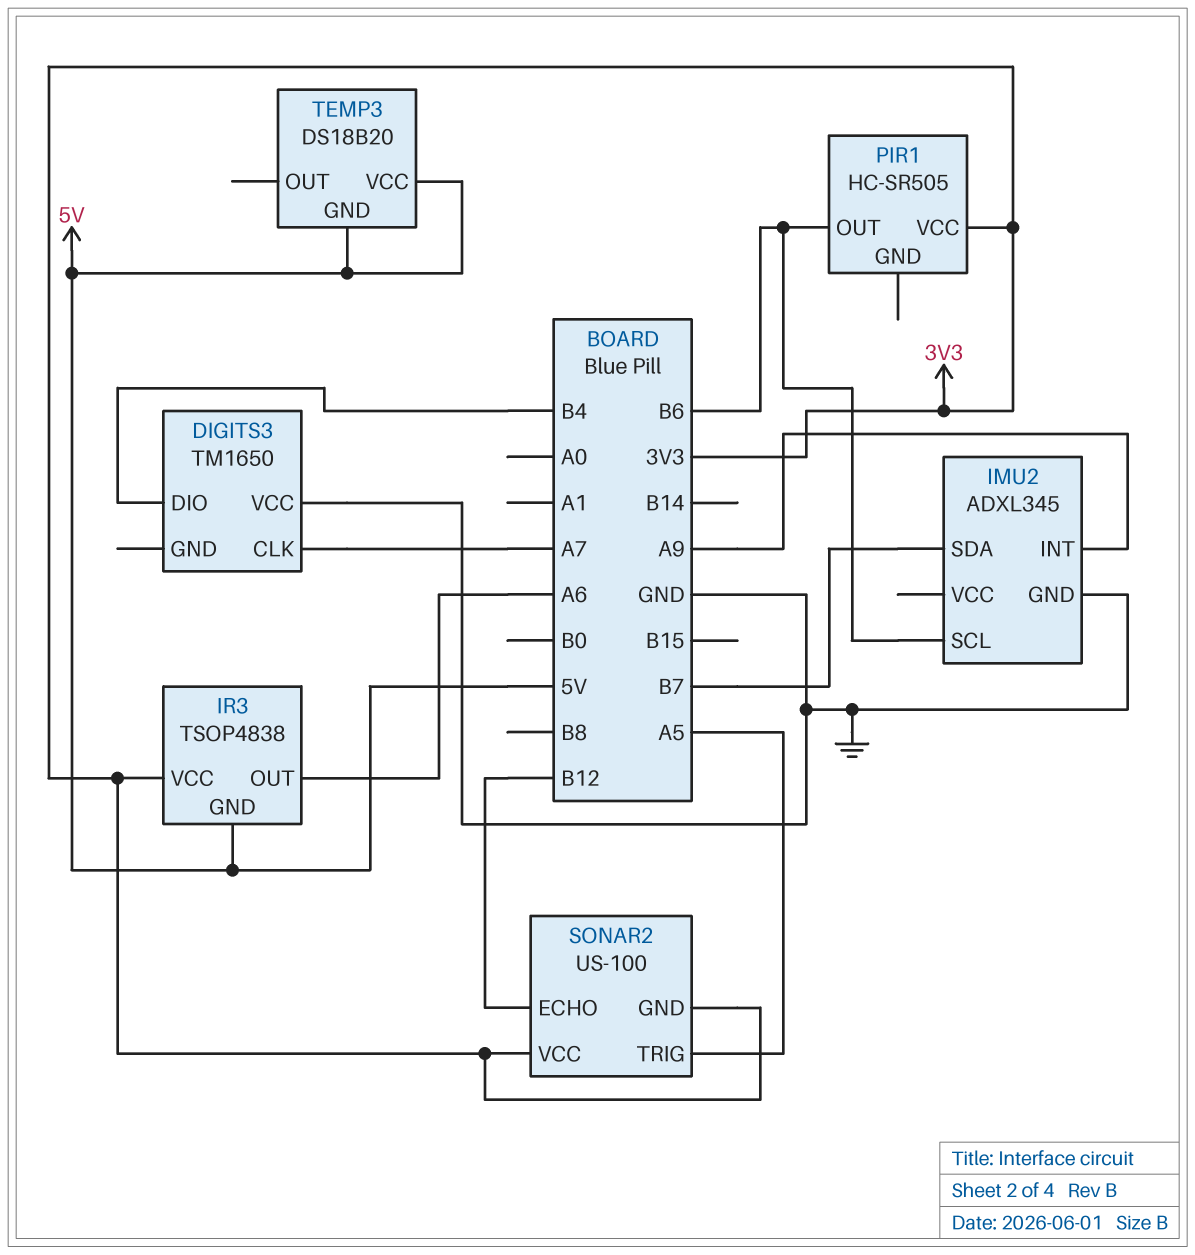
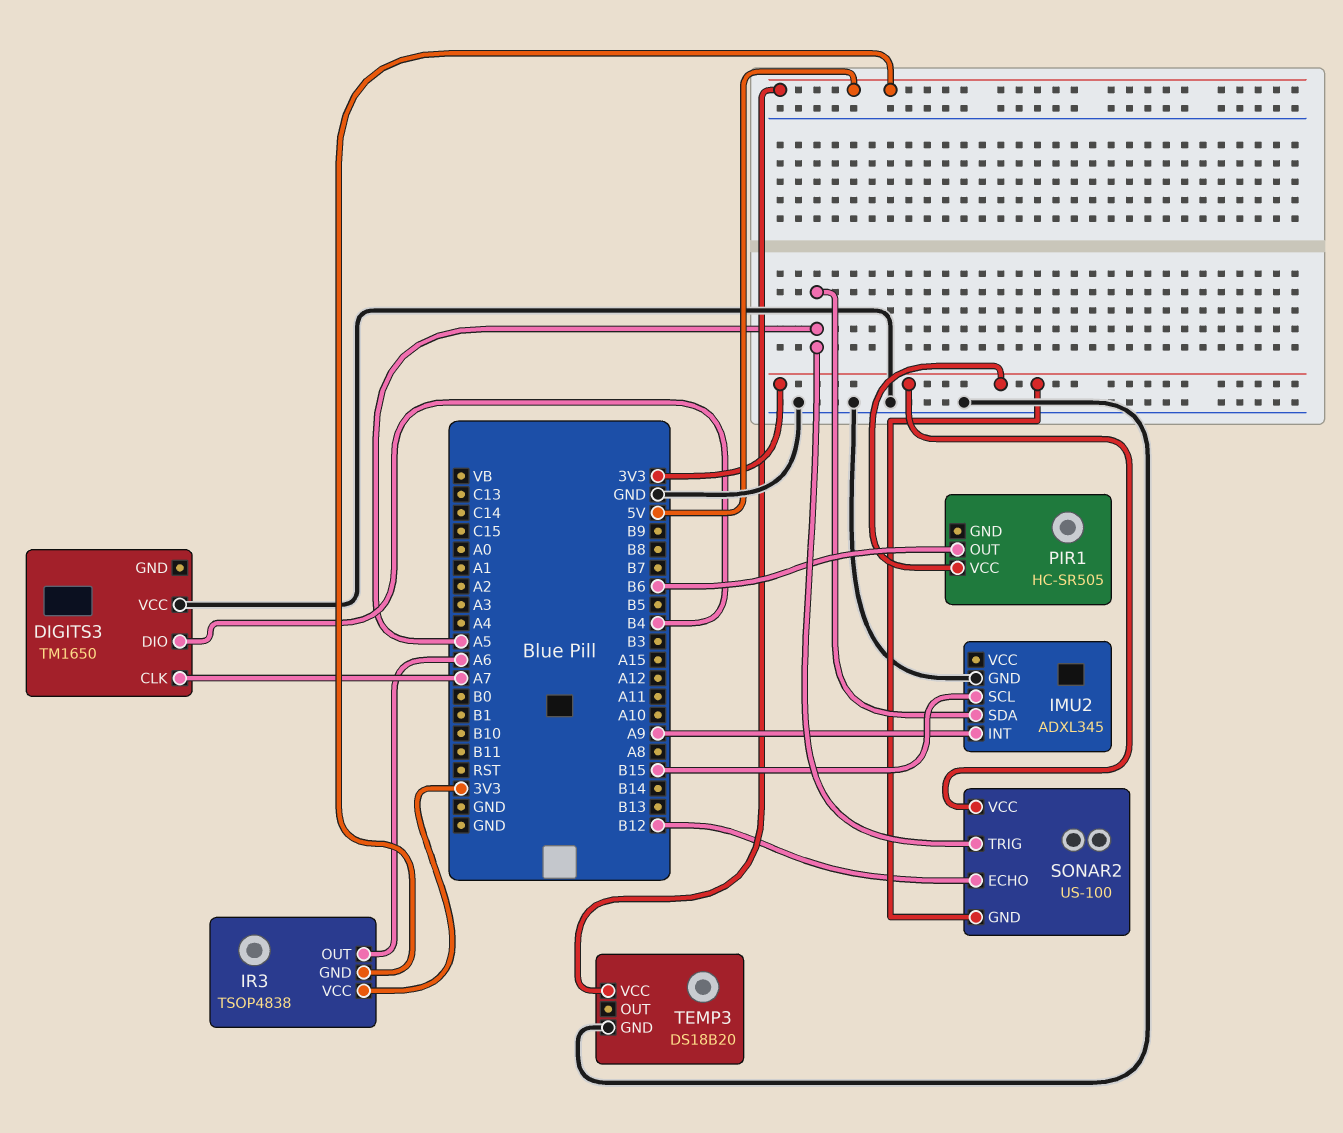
IMU2 pin SCL: B6 -> B15
IMU2 pin SDA: B7 -> A5
TEMP3 pin GND: 5V -> GND

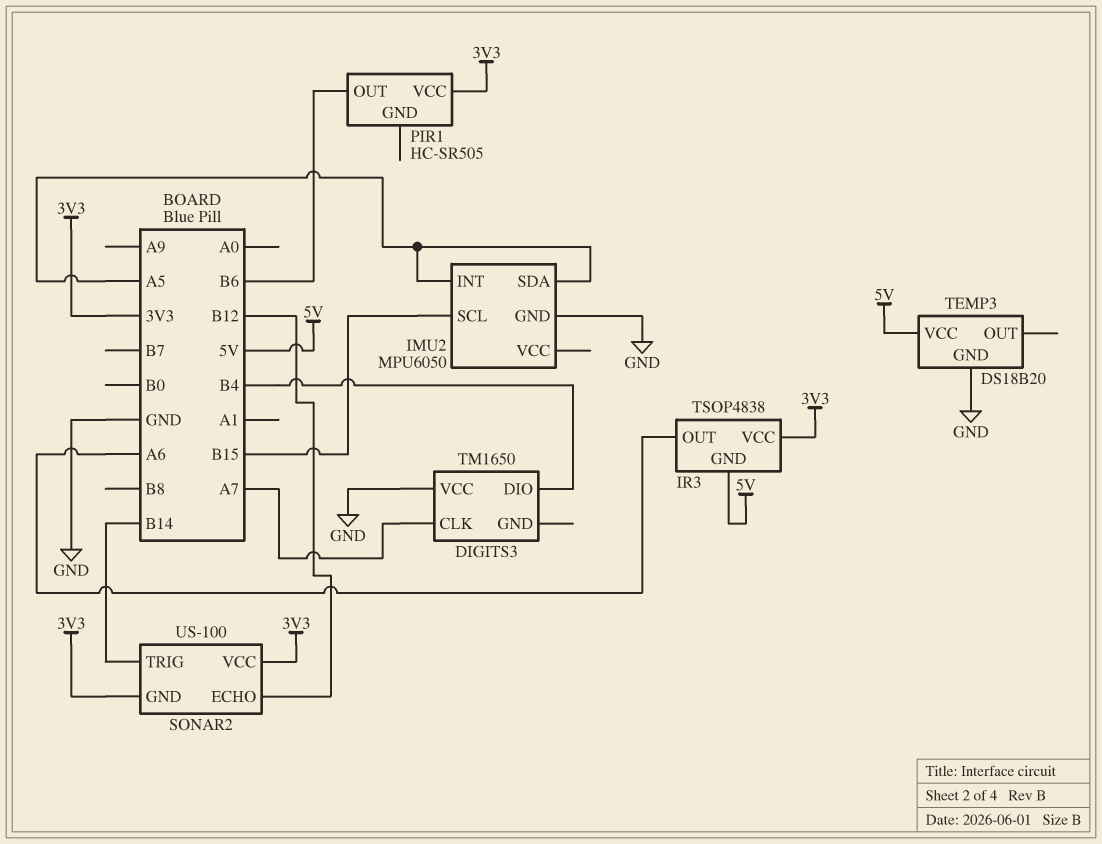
IMU2: ADXL345 -> MPU6050
IMU2 pin INT: A9 -> A5
SONAR2 pin TRIG: A5 -> B14

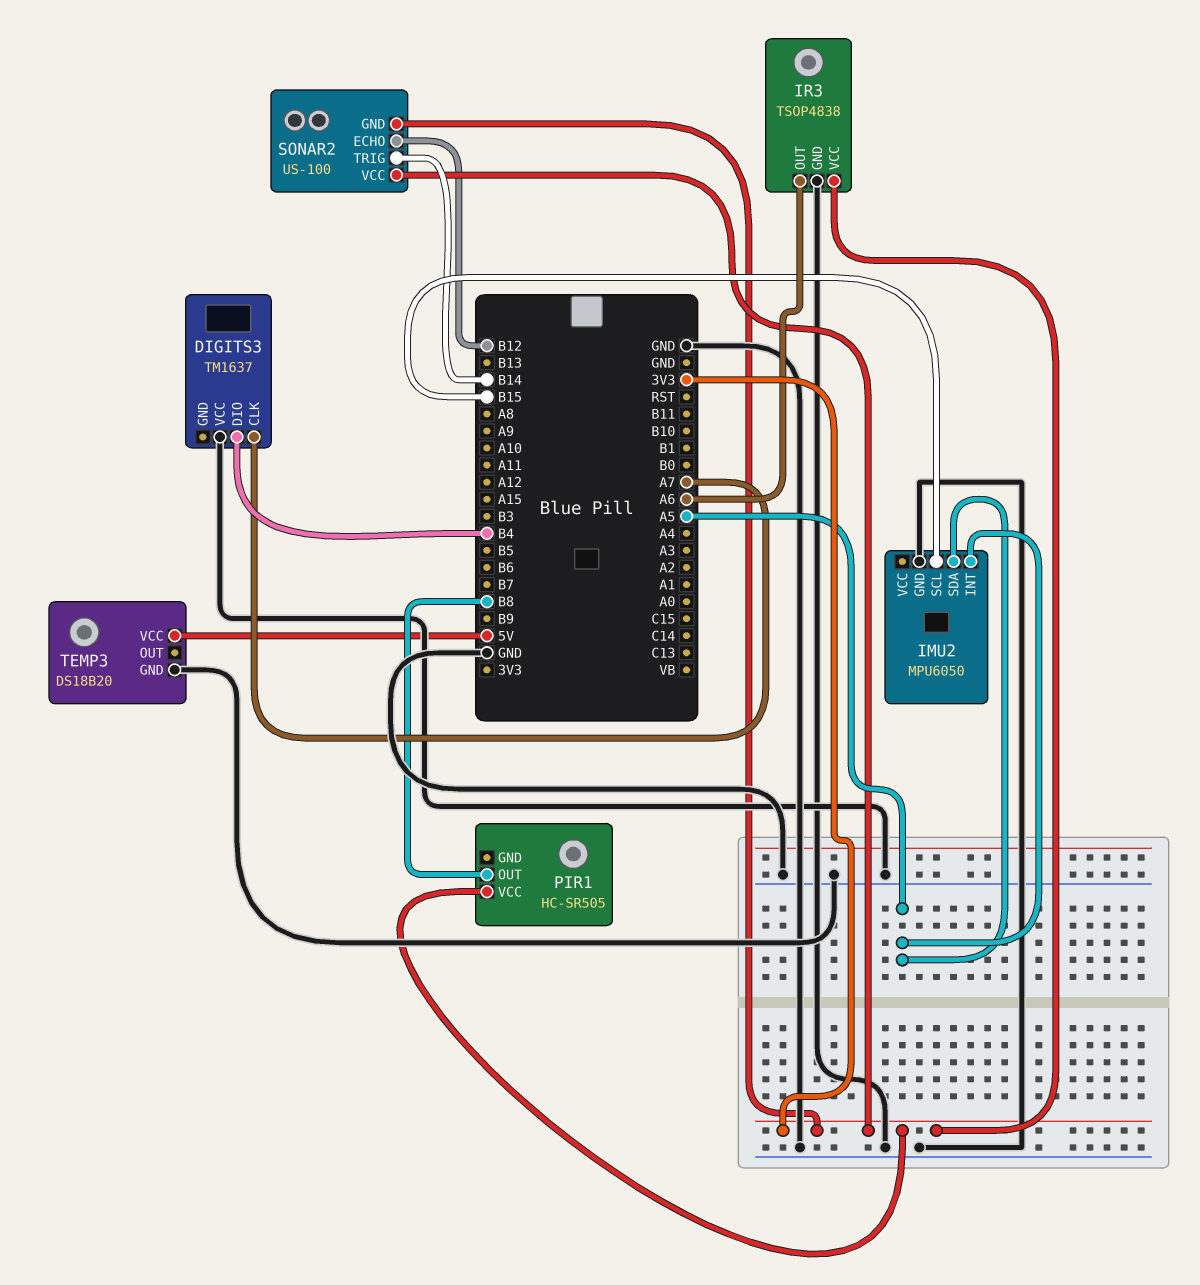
DIGITS3: TM1650 -> TM1637
IR3 pin GND: 5V -> GND
PIR1 pin OUT: B6 -> B8

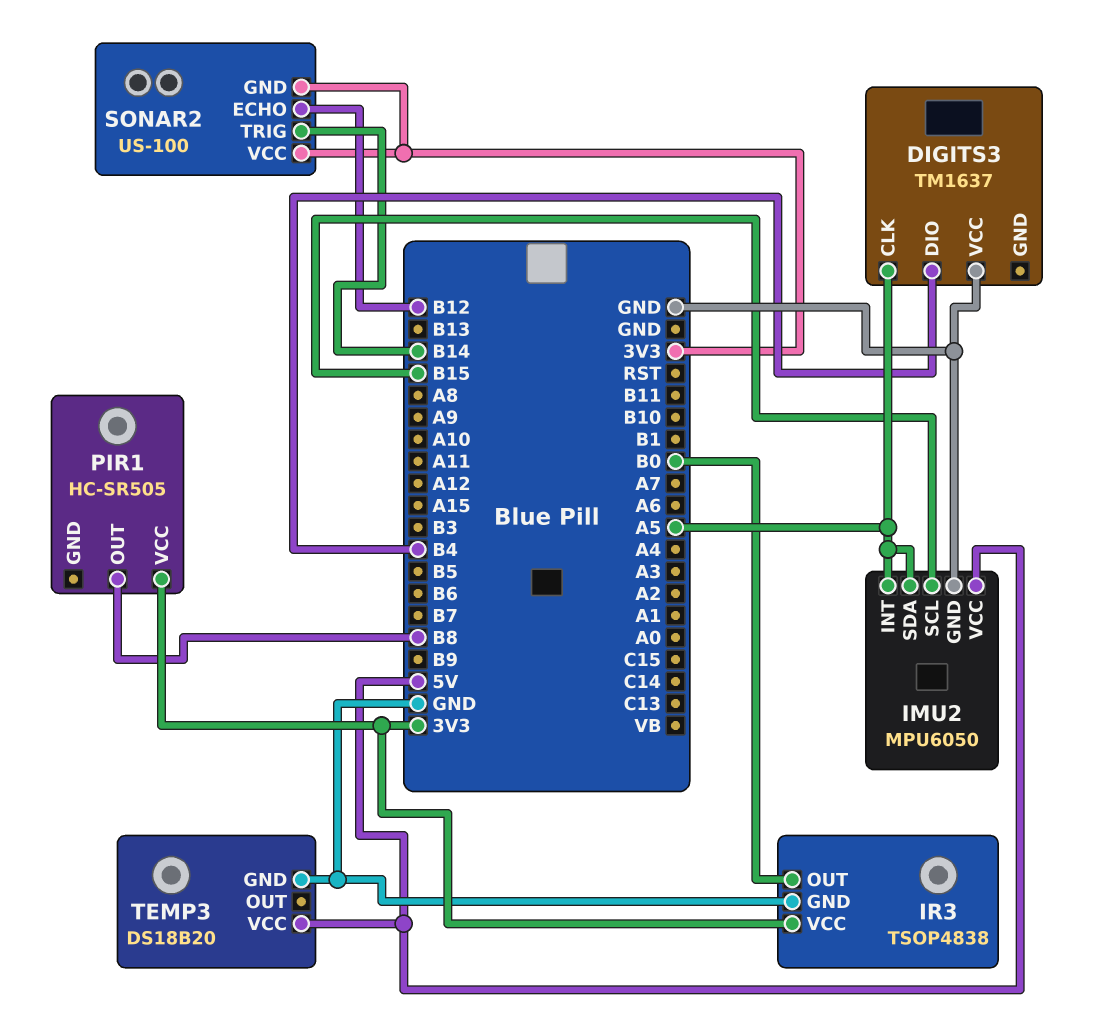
DIGITS3 pin CLK: A7 -> A5
IMU2 pin VCC: none -> 5V
IR3 pin OUT: A6 -> B0

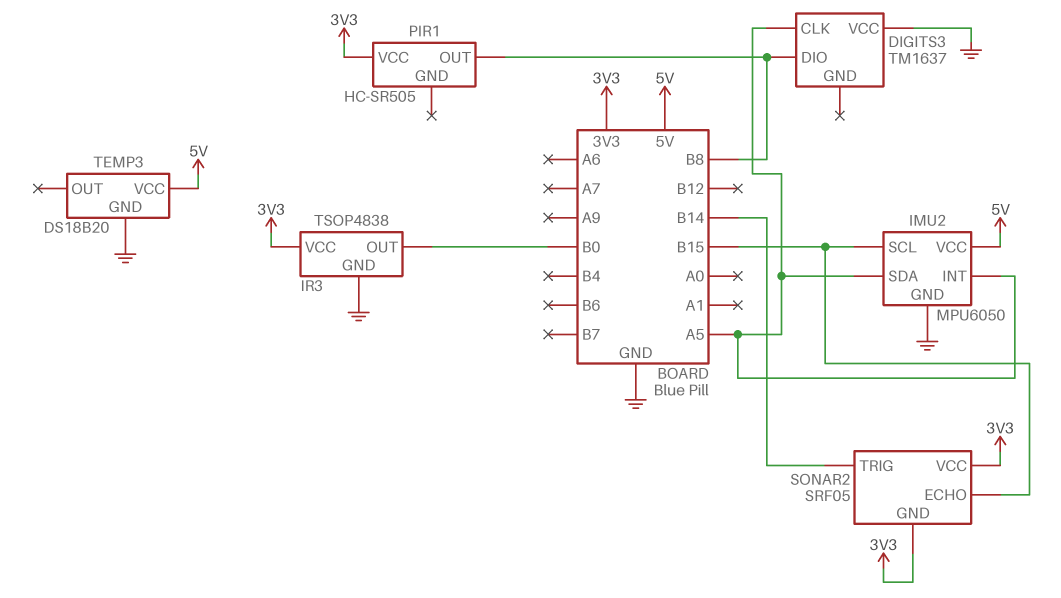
DIGITS3 pin DIO: B4 -> B8
SONAR2: US-100 -> SRF05
SONAR2 pin ECHO: B12 -> B15

